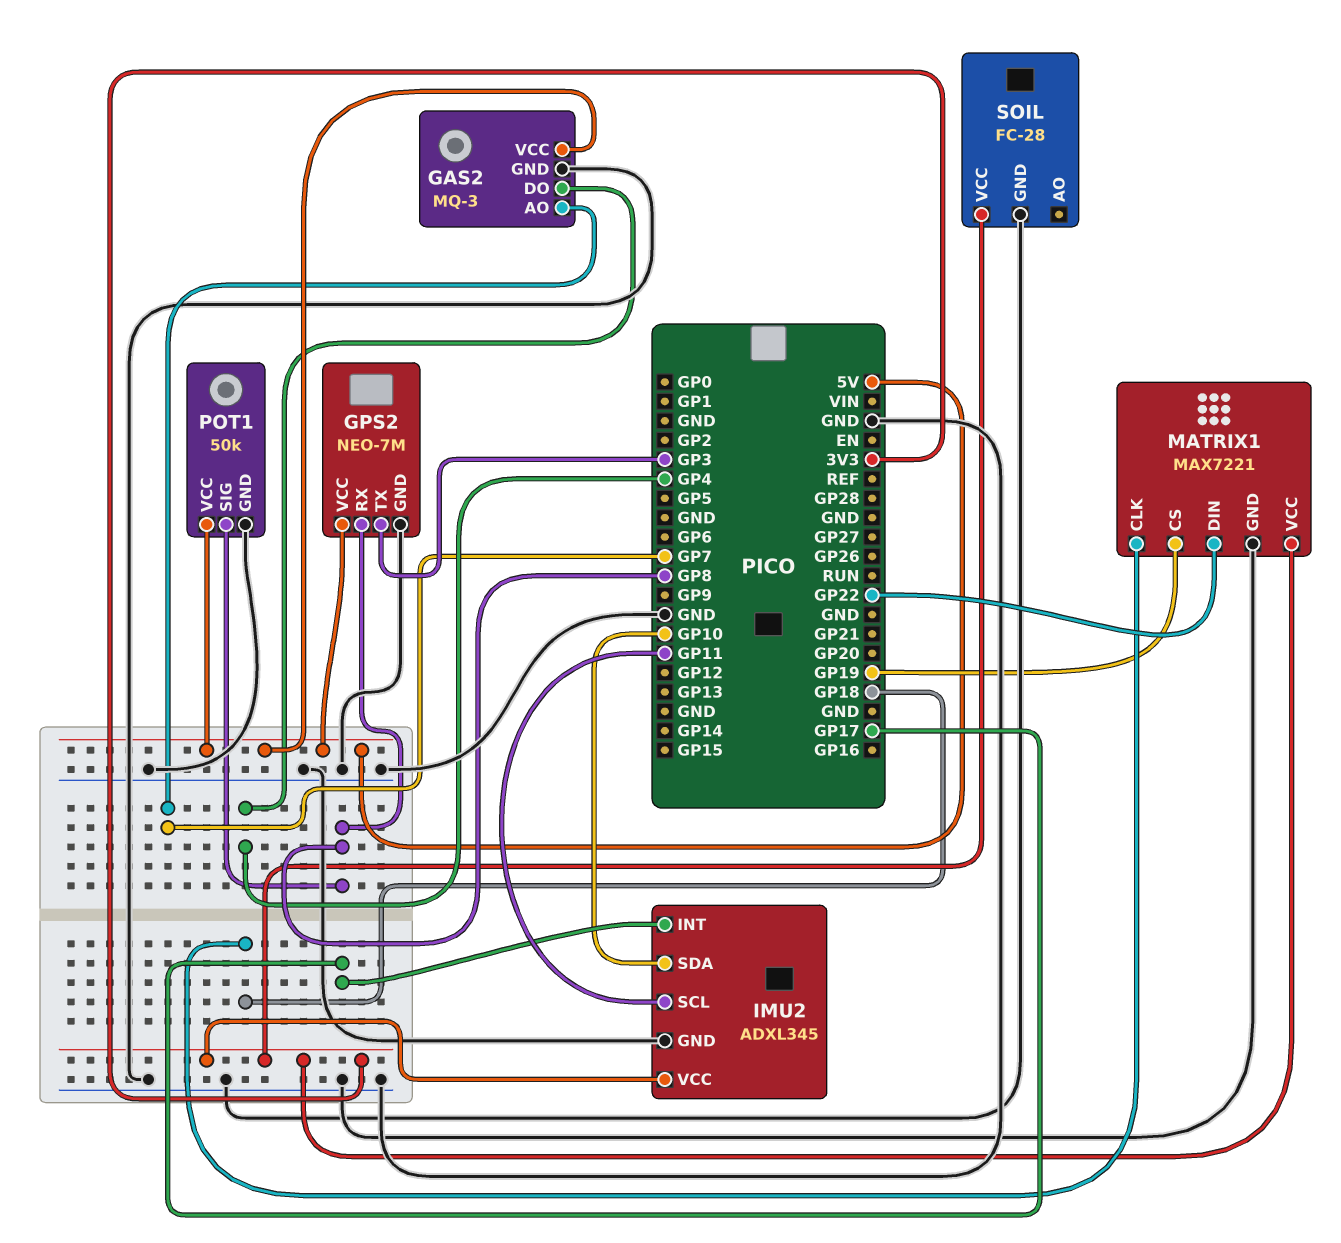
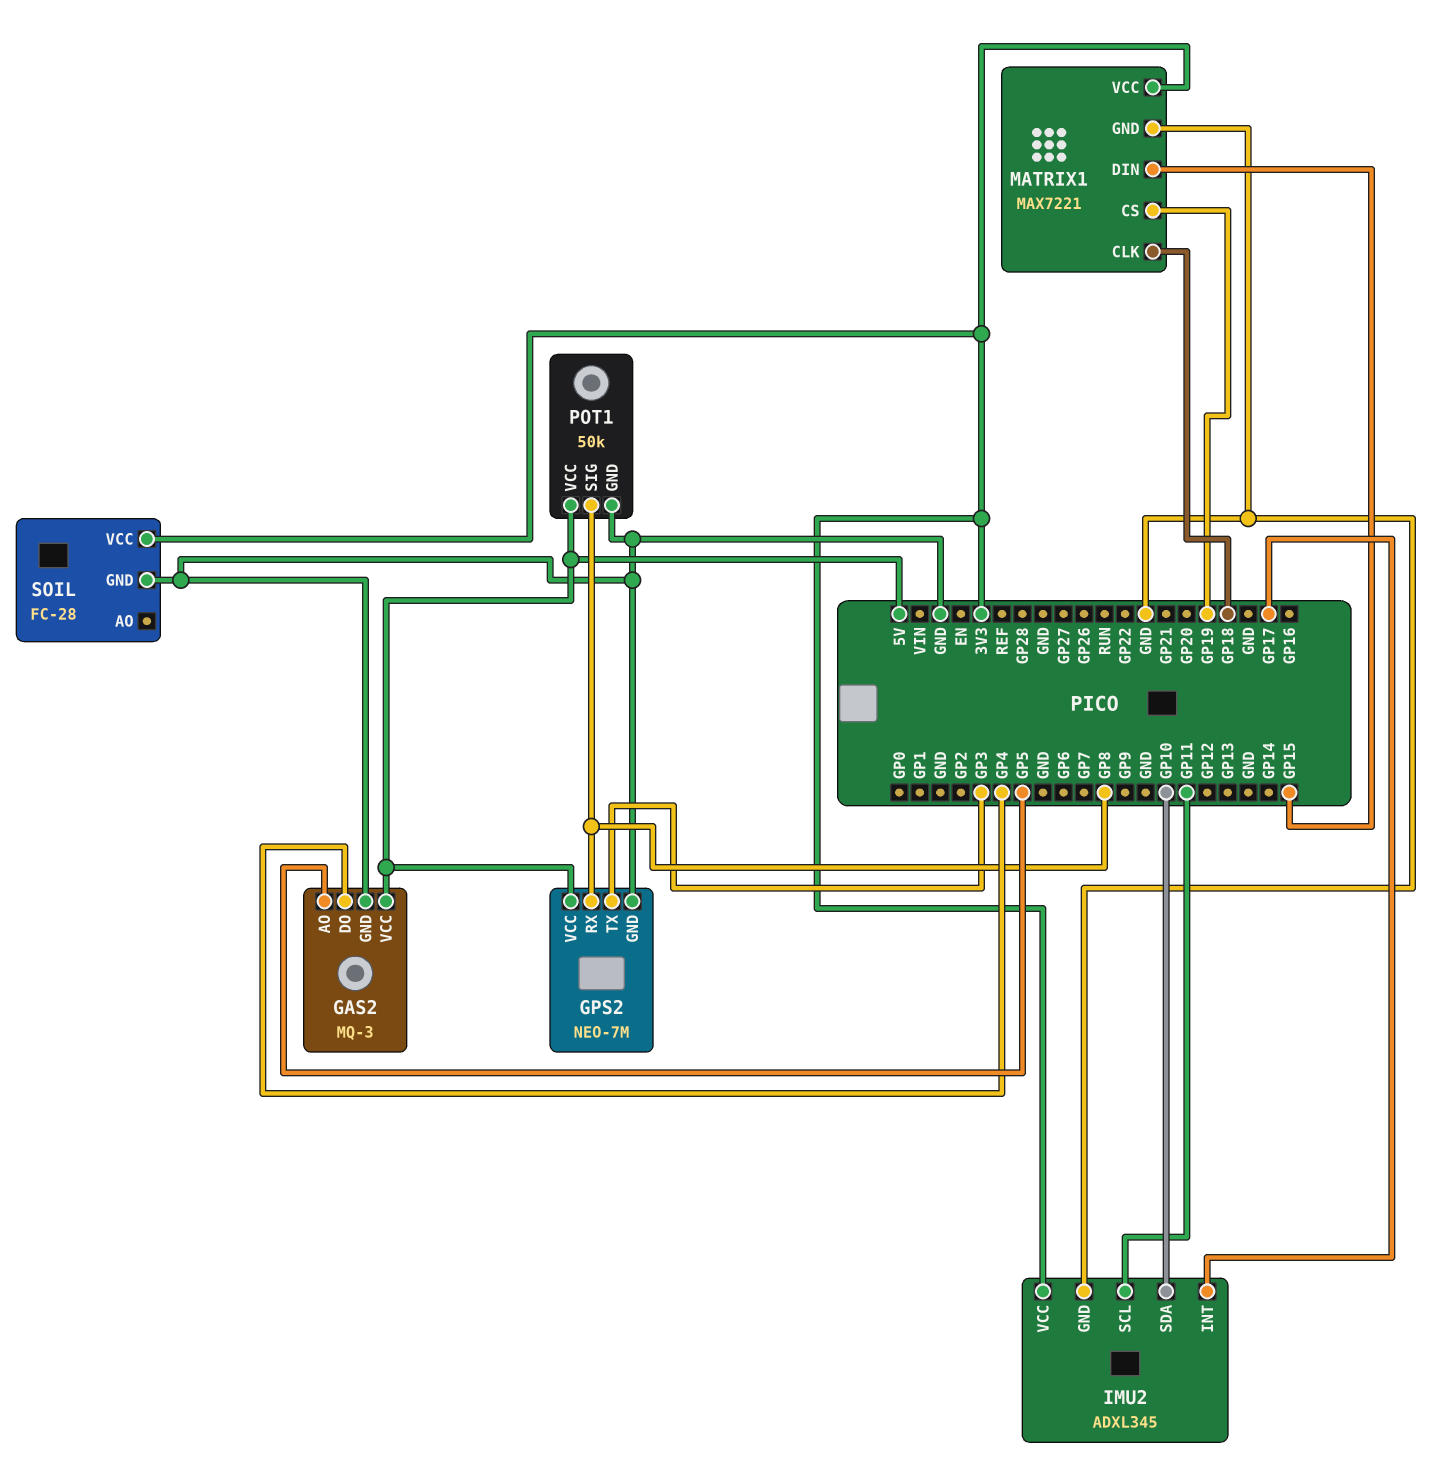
GAS2 pin AO: GP7 -> GP5
MATRIX1 pin DIN: GP22 -> GP15

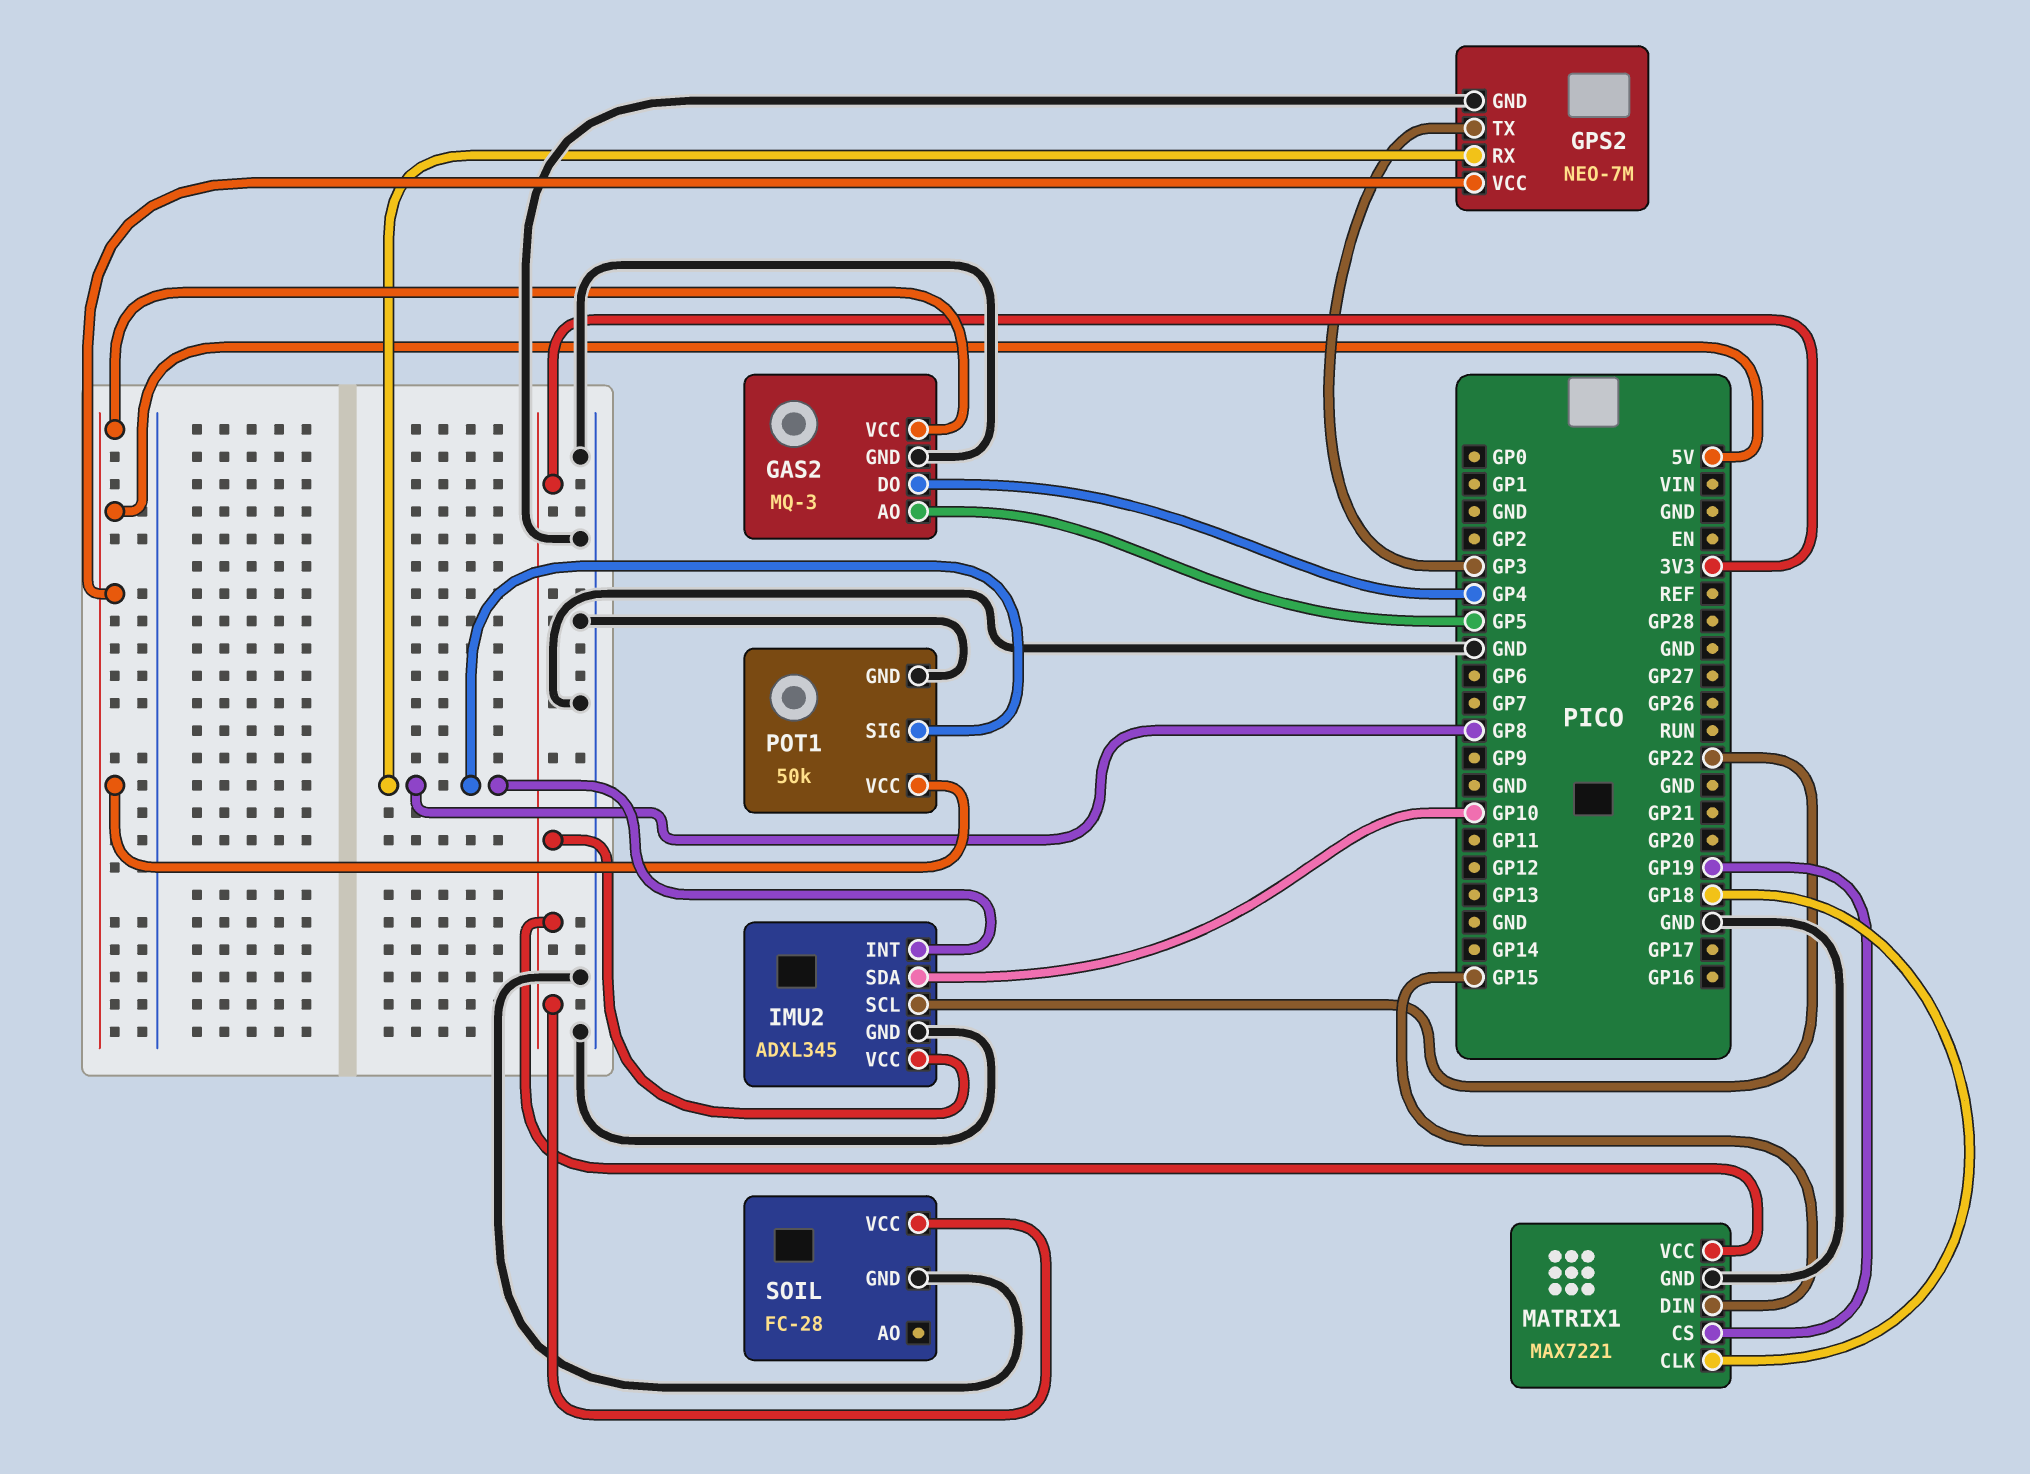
IMU2 pin INT: GP17 -> GP8
IMU2 pin SCL: GP11 -> GP22

